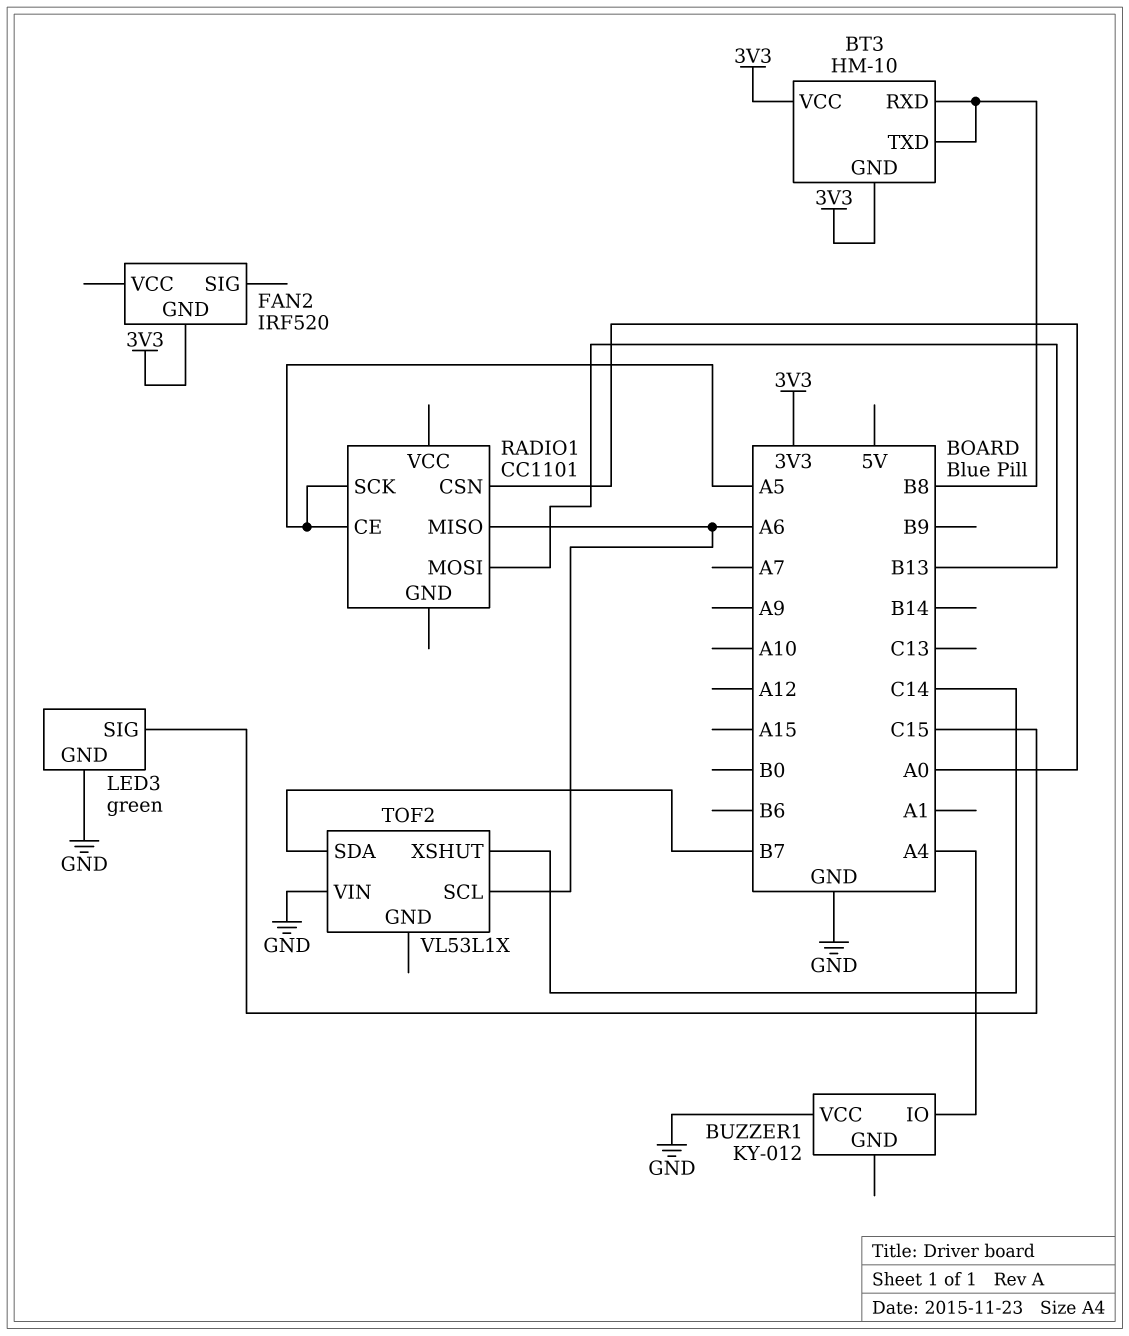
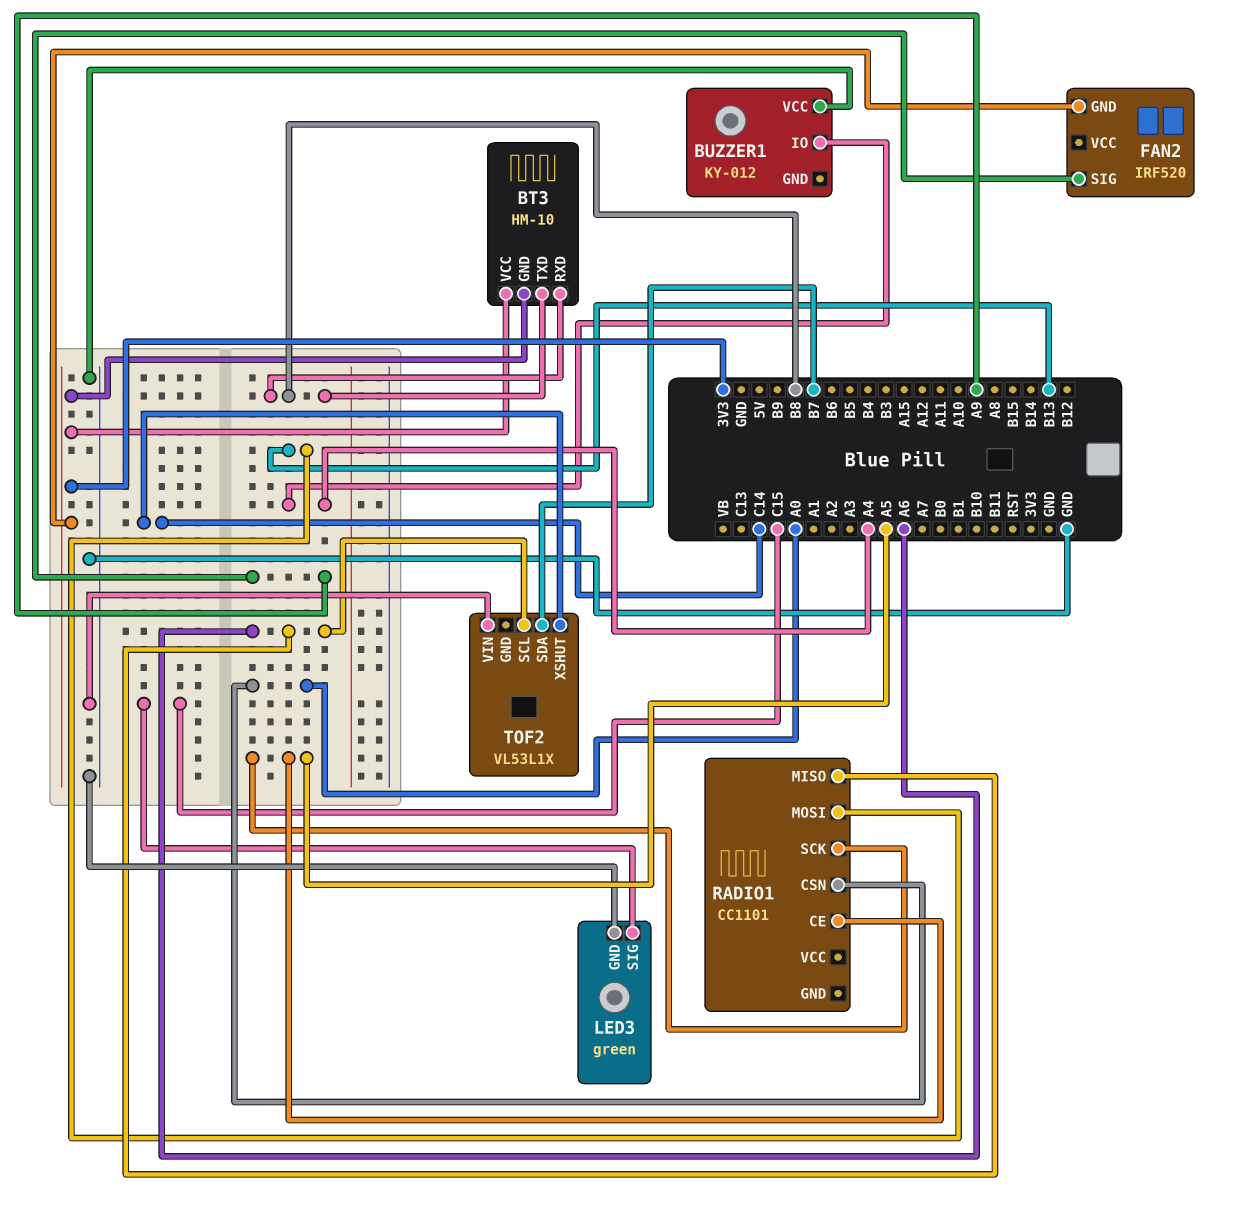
FAN2 pin SIG: none -> A9

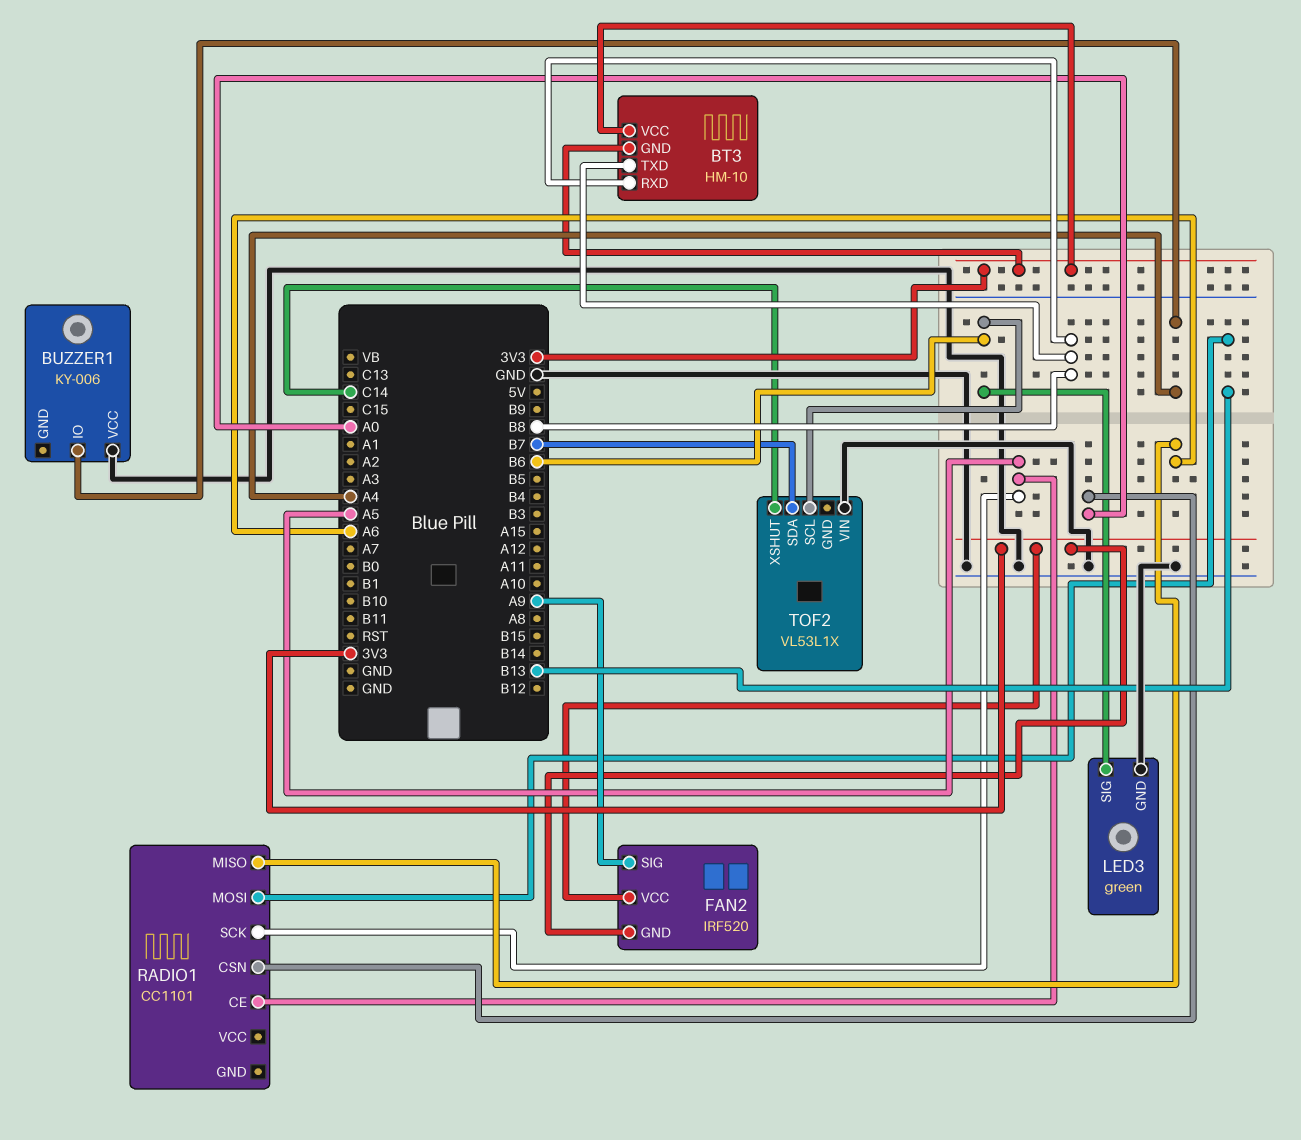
BUZZER1: KY-012 -> KY-006
FAN2 pin VCC: none -> 3V3
LED3 pin SIG: C15 -> B6
TOF2 pin SCL: A6 -> B6

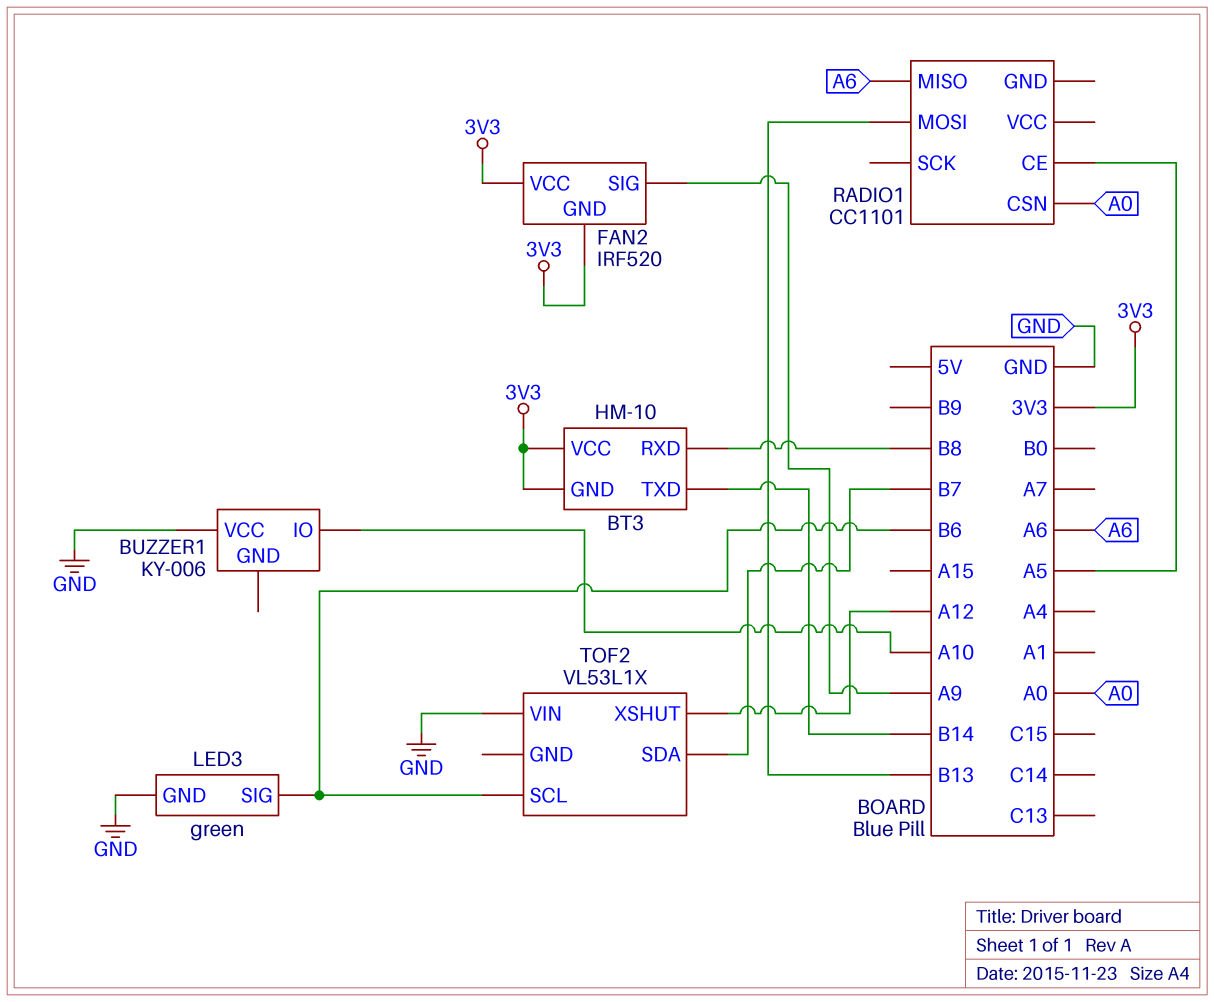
BT3 pin TXD: B8 -> B14
BUZZER1 pin IO: A4 -> A10
RADIO1 pin SCK: A5 -> none
TOF2 pin XSHUT: C14 -> A12

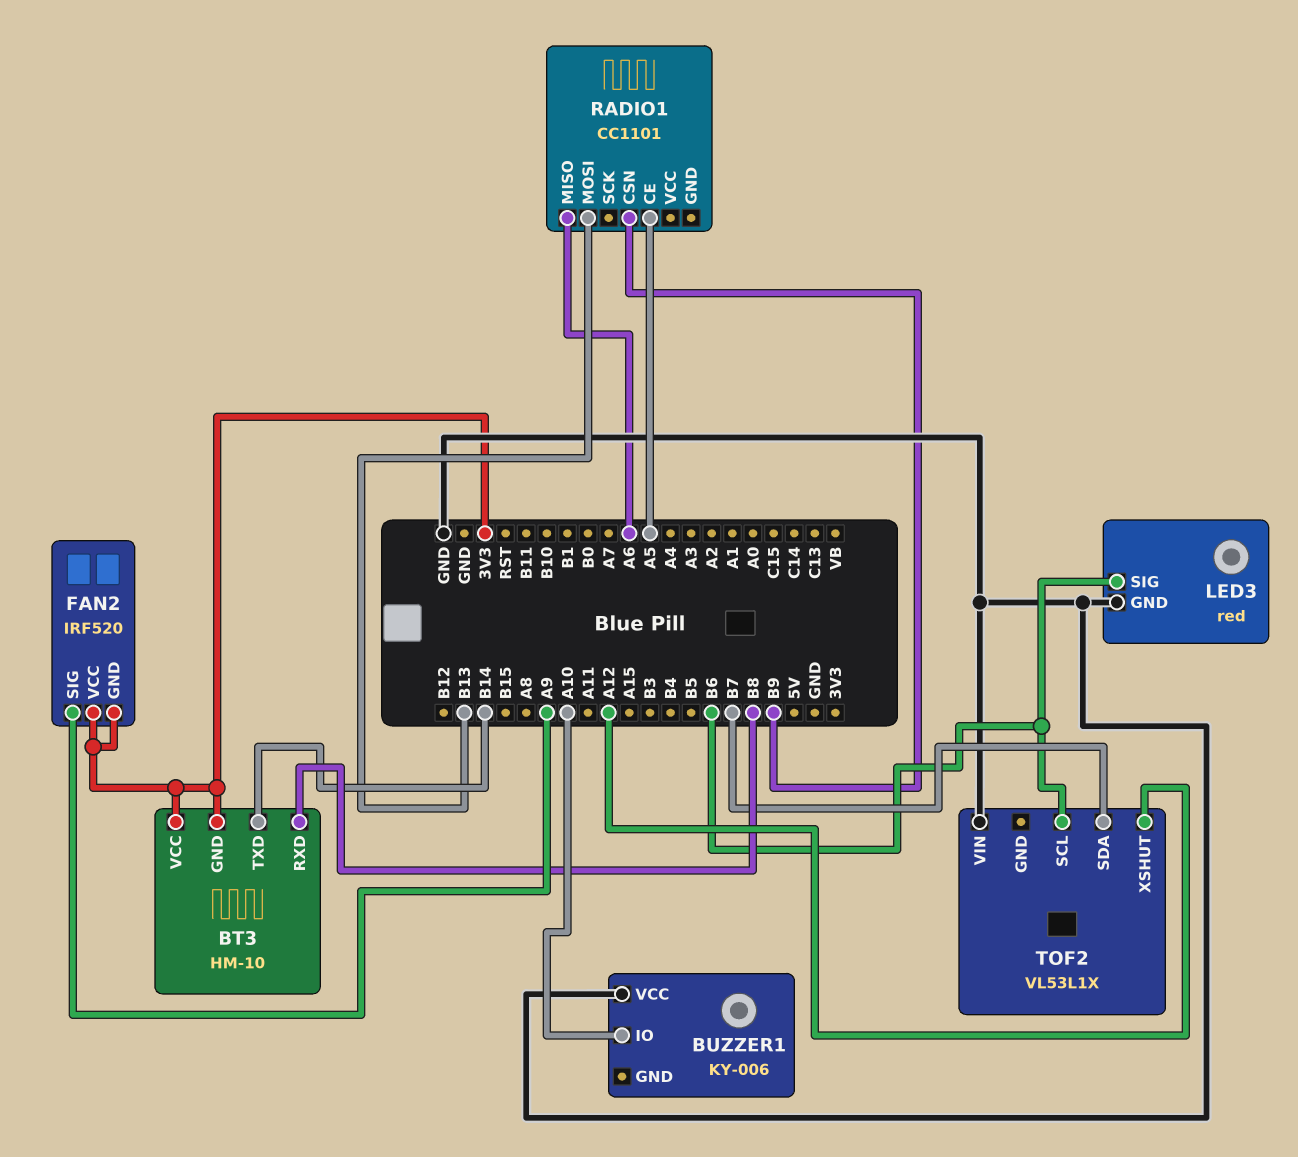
LED3: green -> red
RADIO1 pin CSN: A0 -> B9

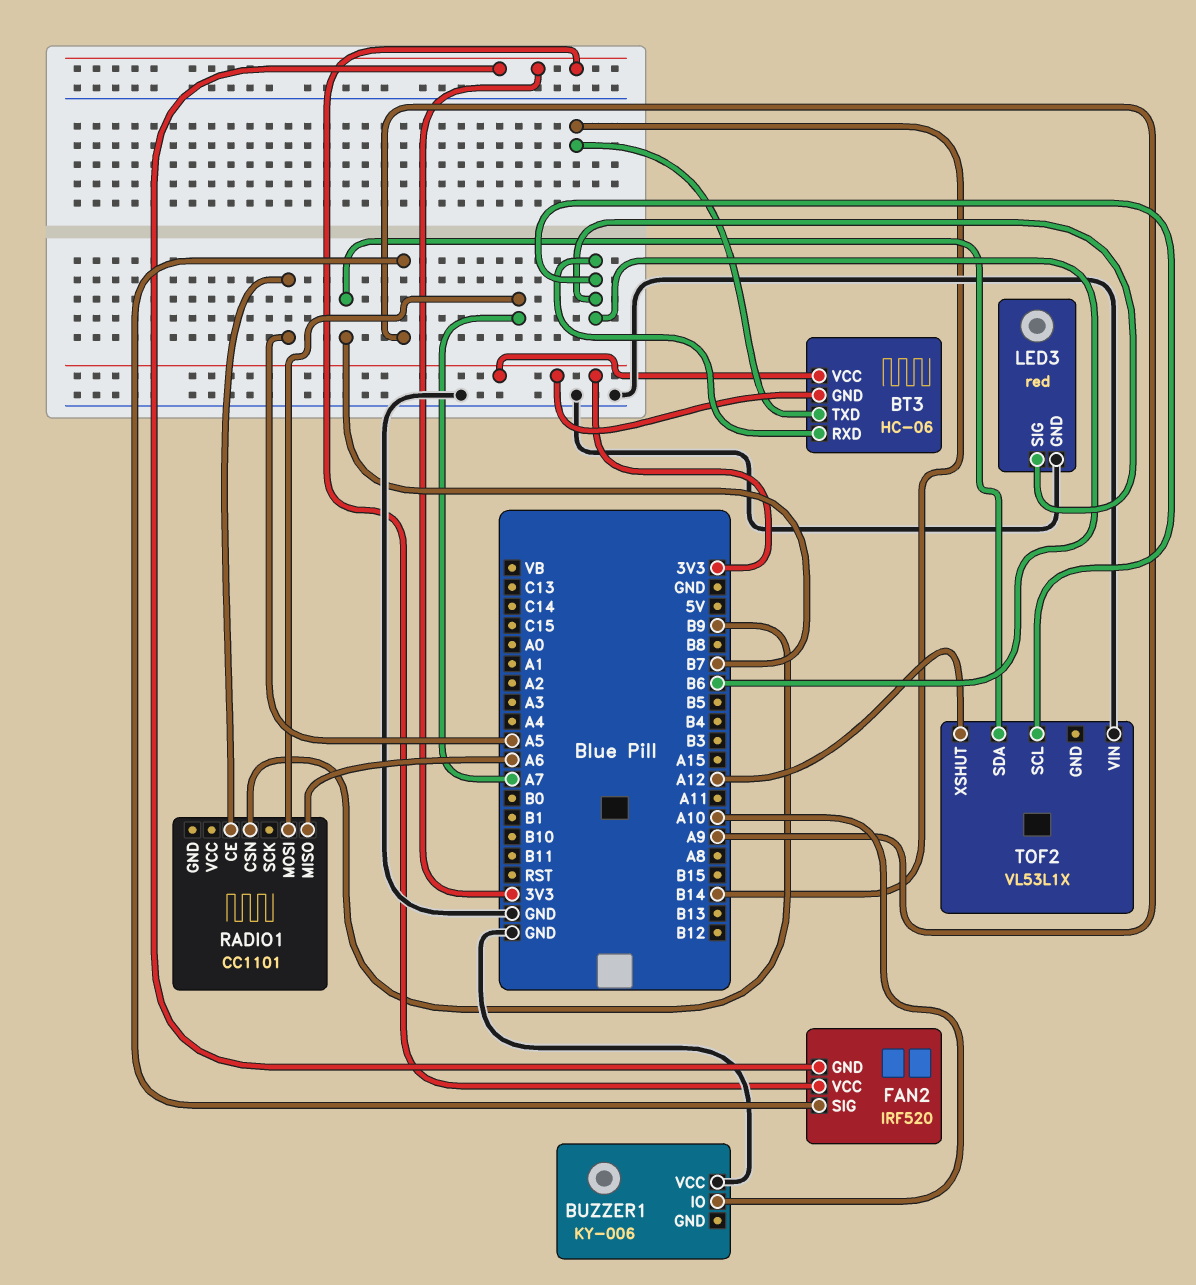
BT3: HM-10 -> HC-06
BT3 pin RXD: B8 -> B6
RADIO1 pin MOSI: B13 -> A7

